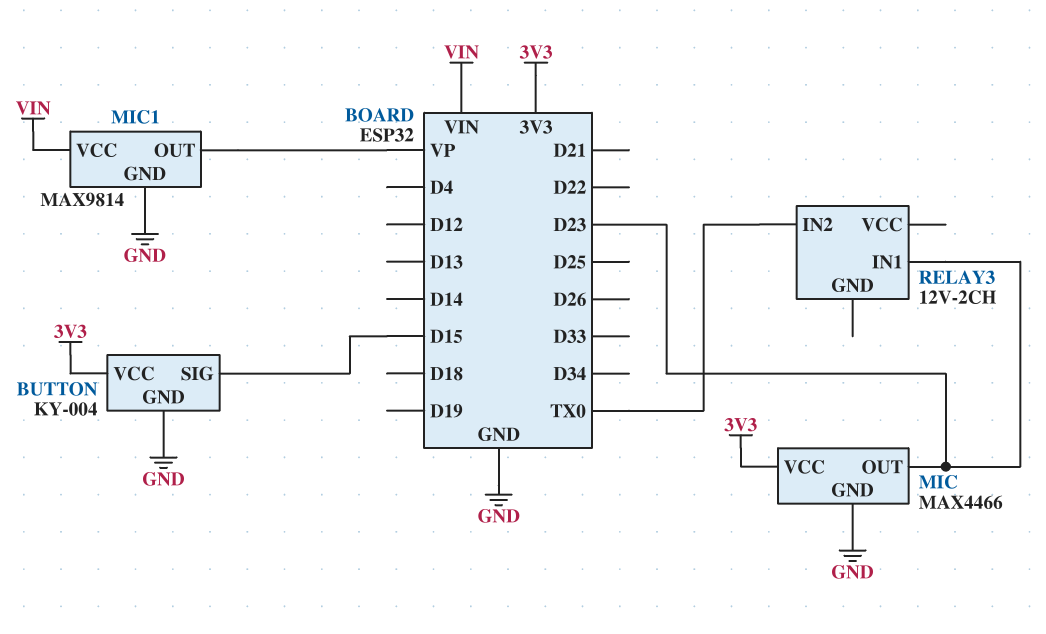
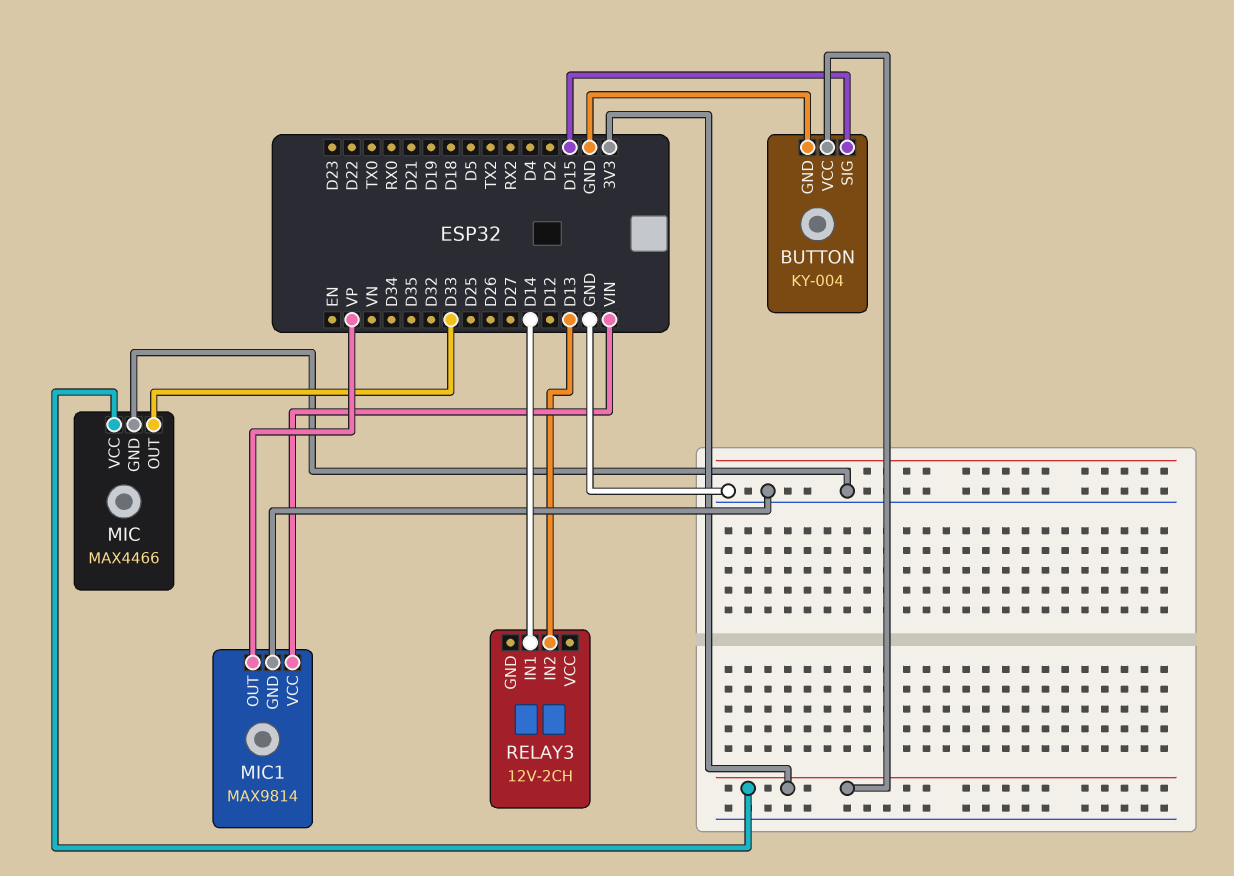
MIC pin OUT: D23 -> D33
RELAY3 pin IN1: D23 -> D14
RELAY3 pin IN2: TX0 -> D13

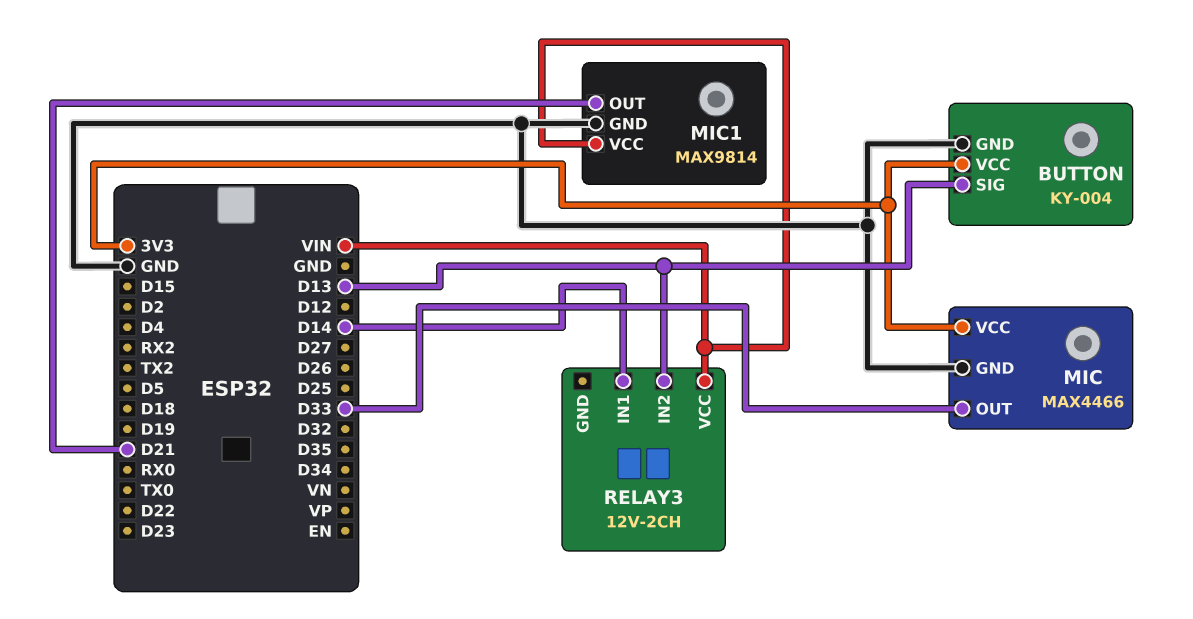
BUTTON pin SIG: D15 -> D13
MIC1 pin OUT: VP -> D21
RELAY3 pin VCC: none -> VIN

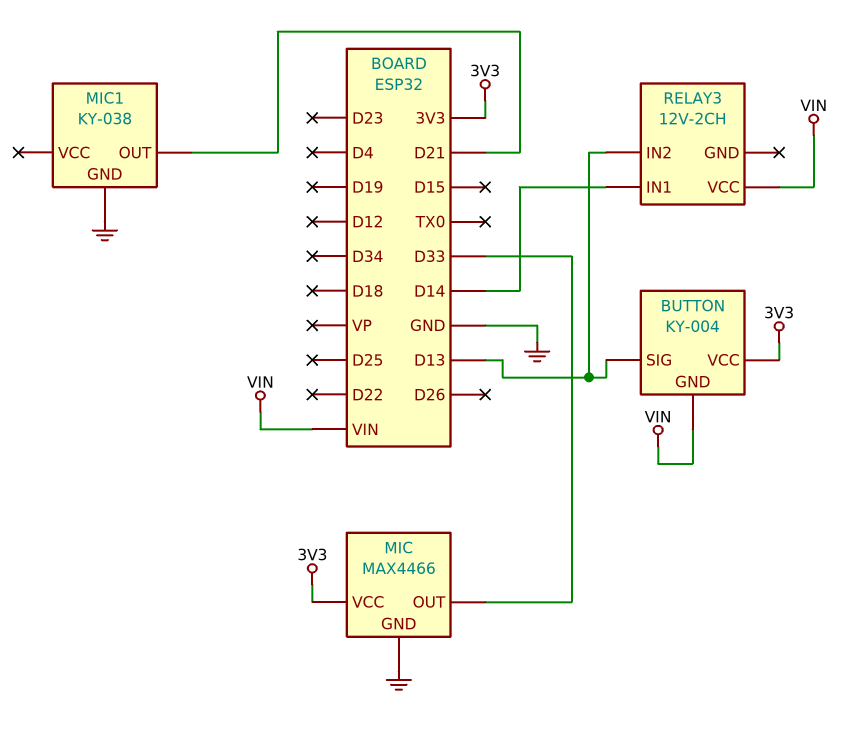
BUTTON pin GND: GND -> VIN
MIC1: MAX9814 -> KY-038
MIC1 pin VCC: VIN -> none

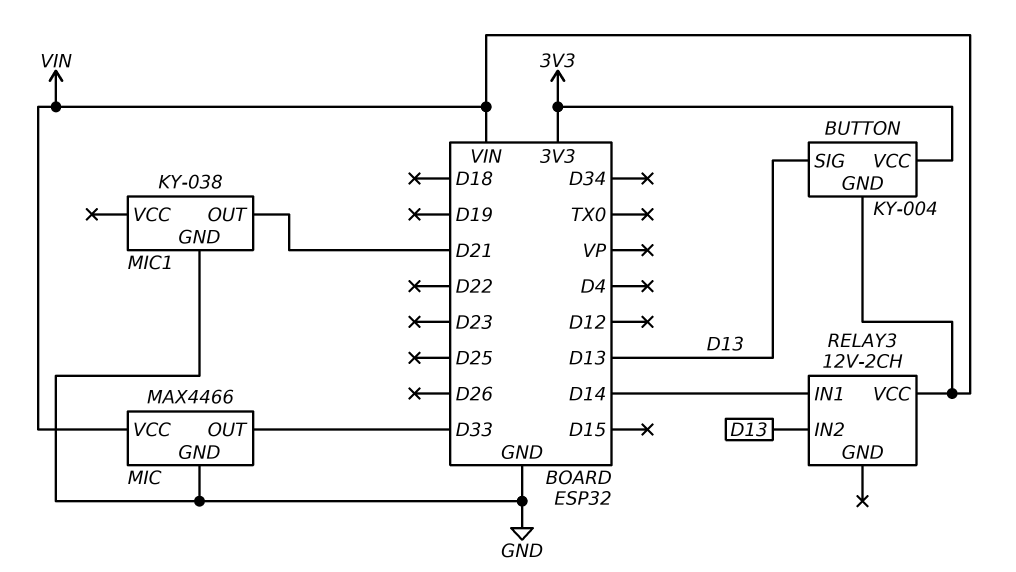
MIC pin VCC: 3V3 -> VIN

